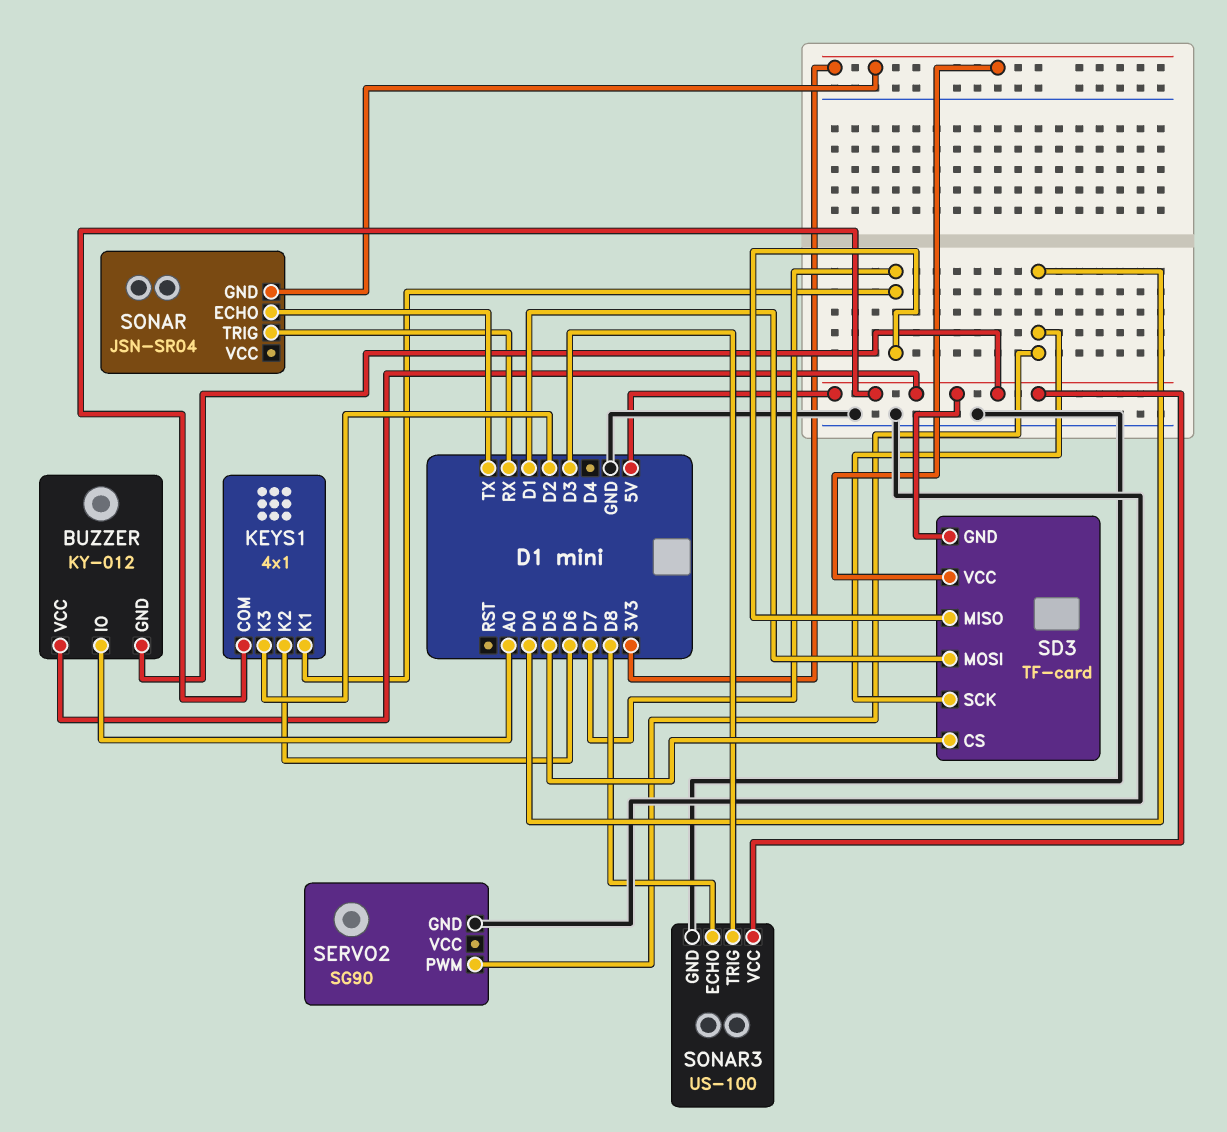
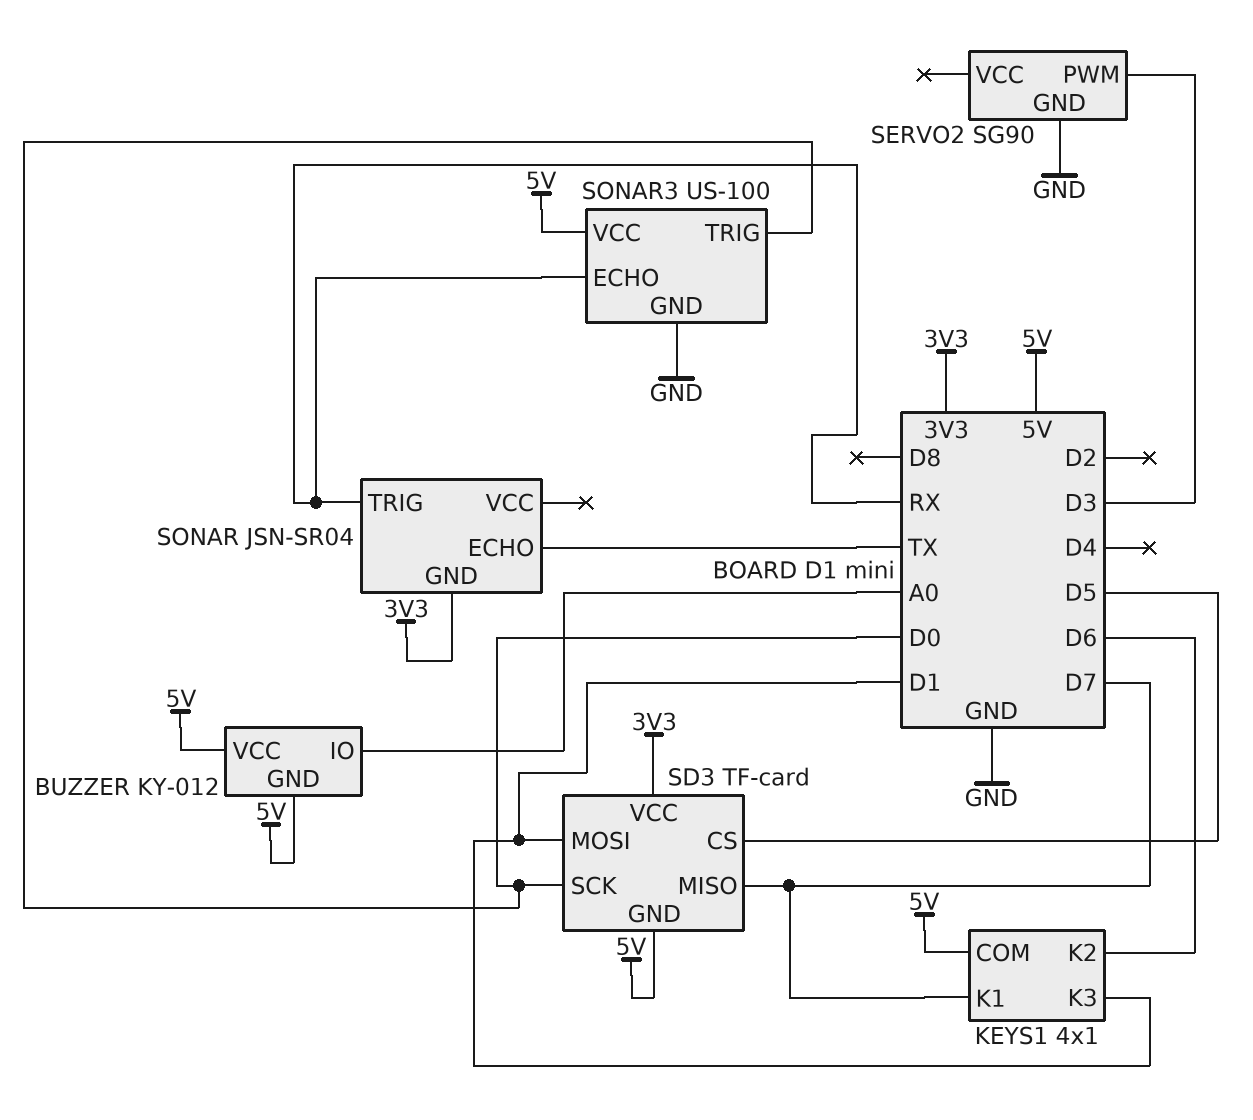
KEYS1 pin K3: D2 -> D1
SERVO2 pin PWM: D0 -> D3
SONAR3 pin ECHO: D8 -> RX
SONAR3 pin TRIG: D3 -> D0

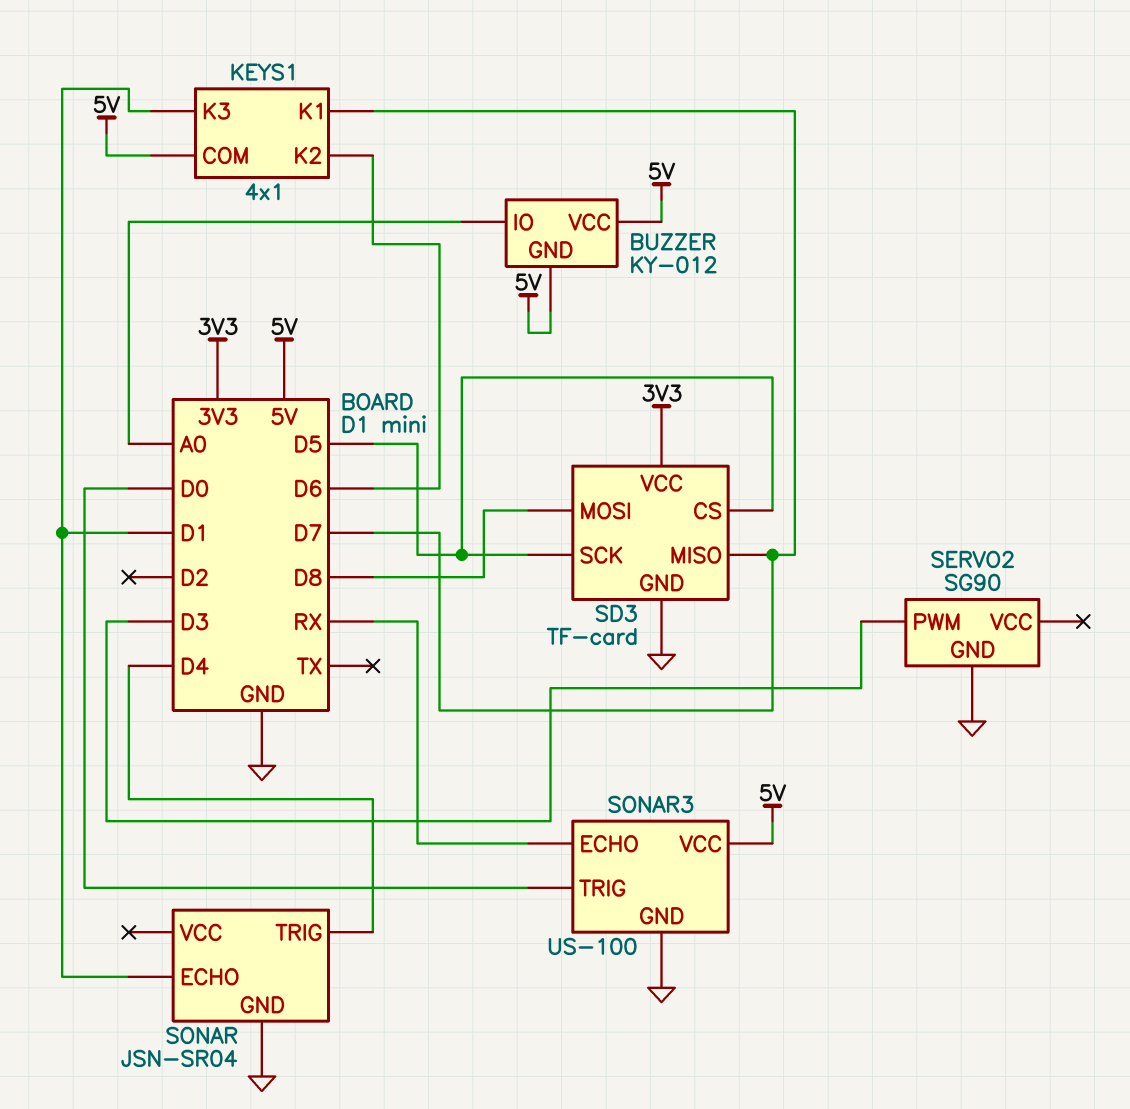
SD3 pin GND: 5V -> GND
SD3 pin MOSI: D1 -> D8
SD3 pin SCK: D0 -> D5
SONAR pin ECHO: TX -> D1
SONAR pin GND: 3V3 -> GND
SONAR pin TRIG: RX -> D4

